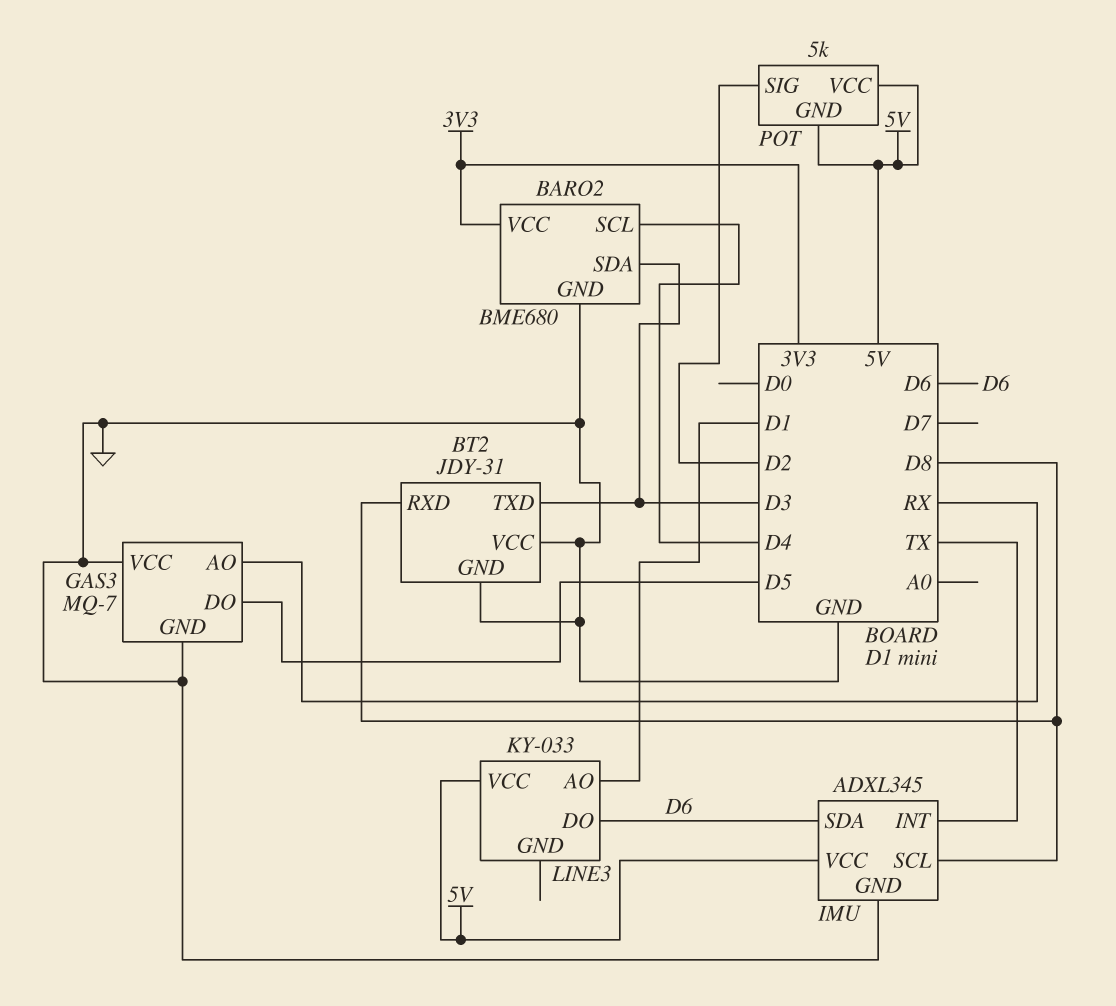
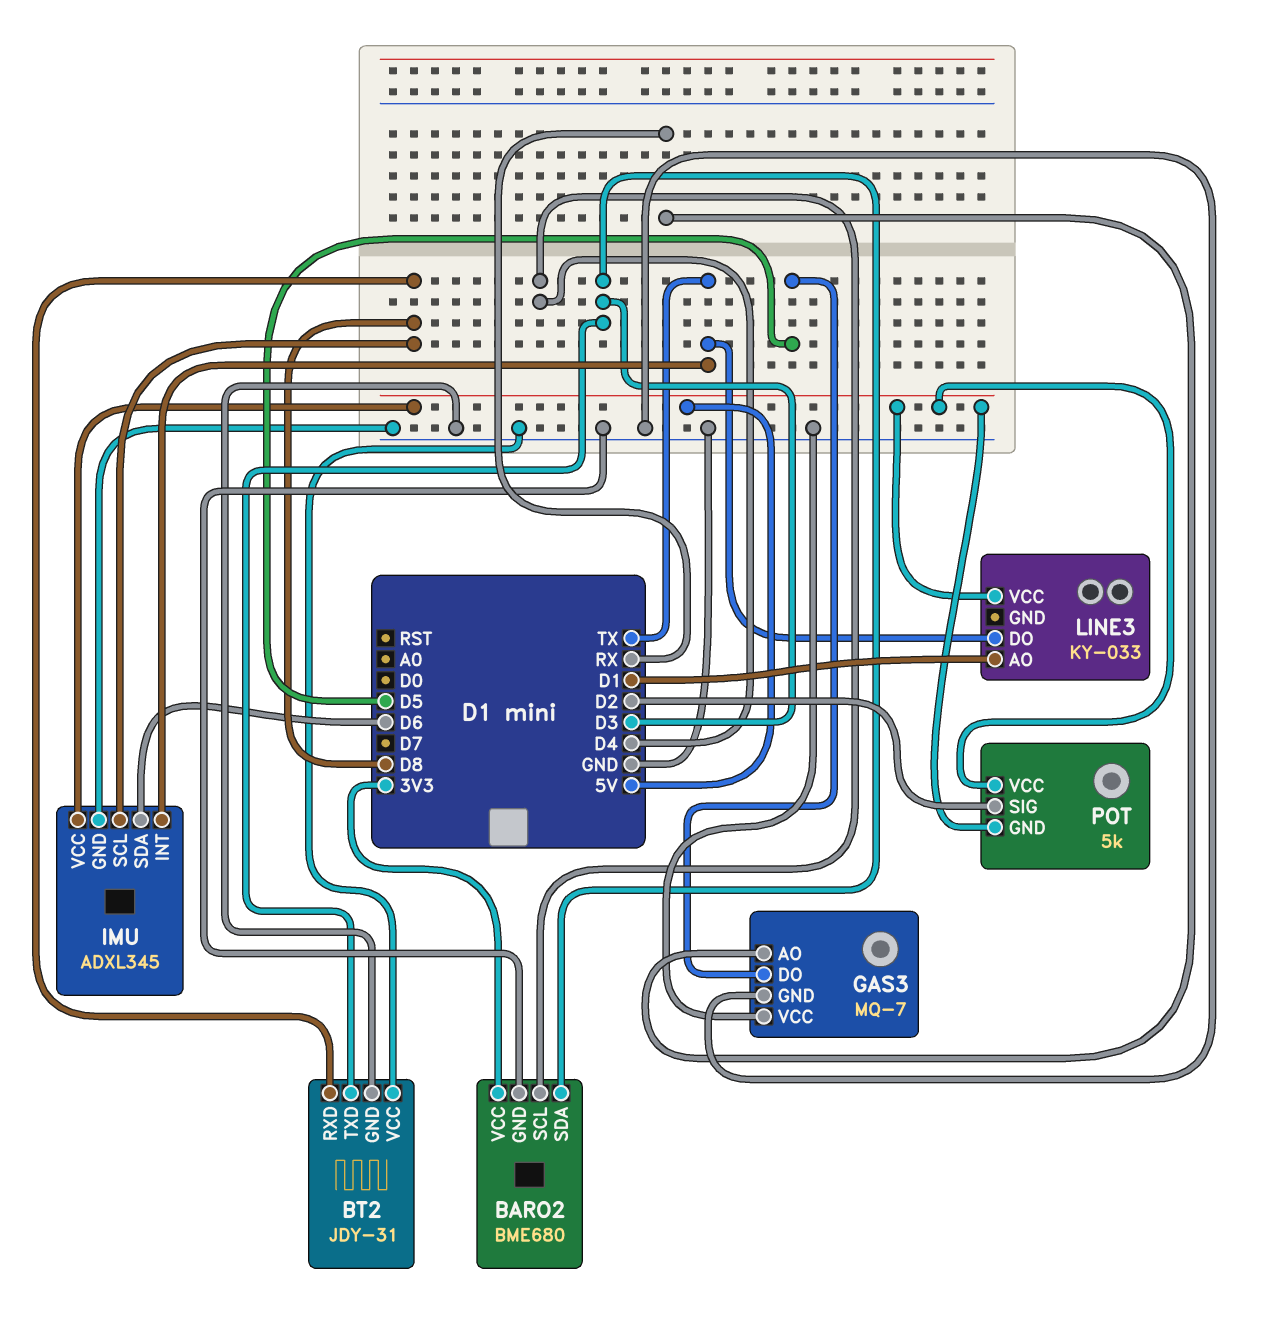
LINE3 pin DO: D6 -> TX

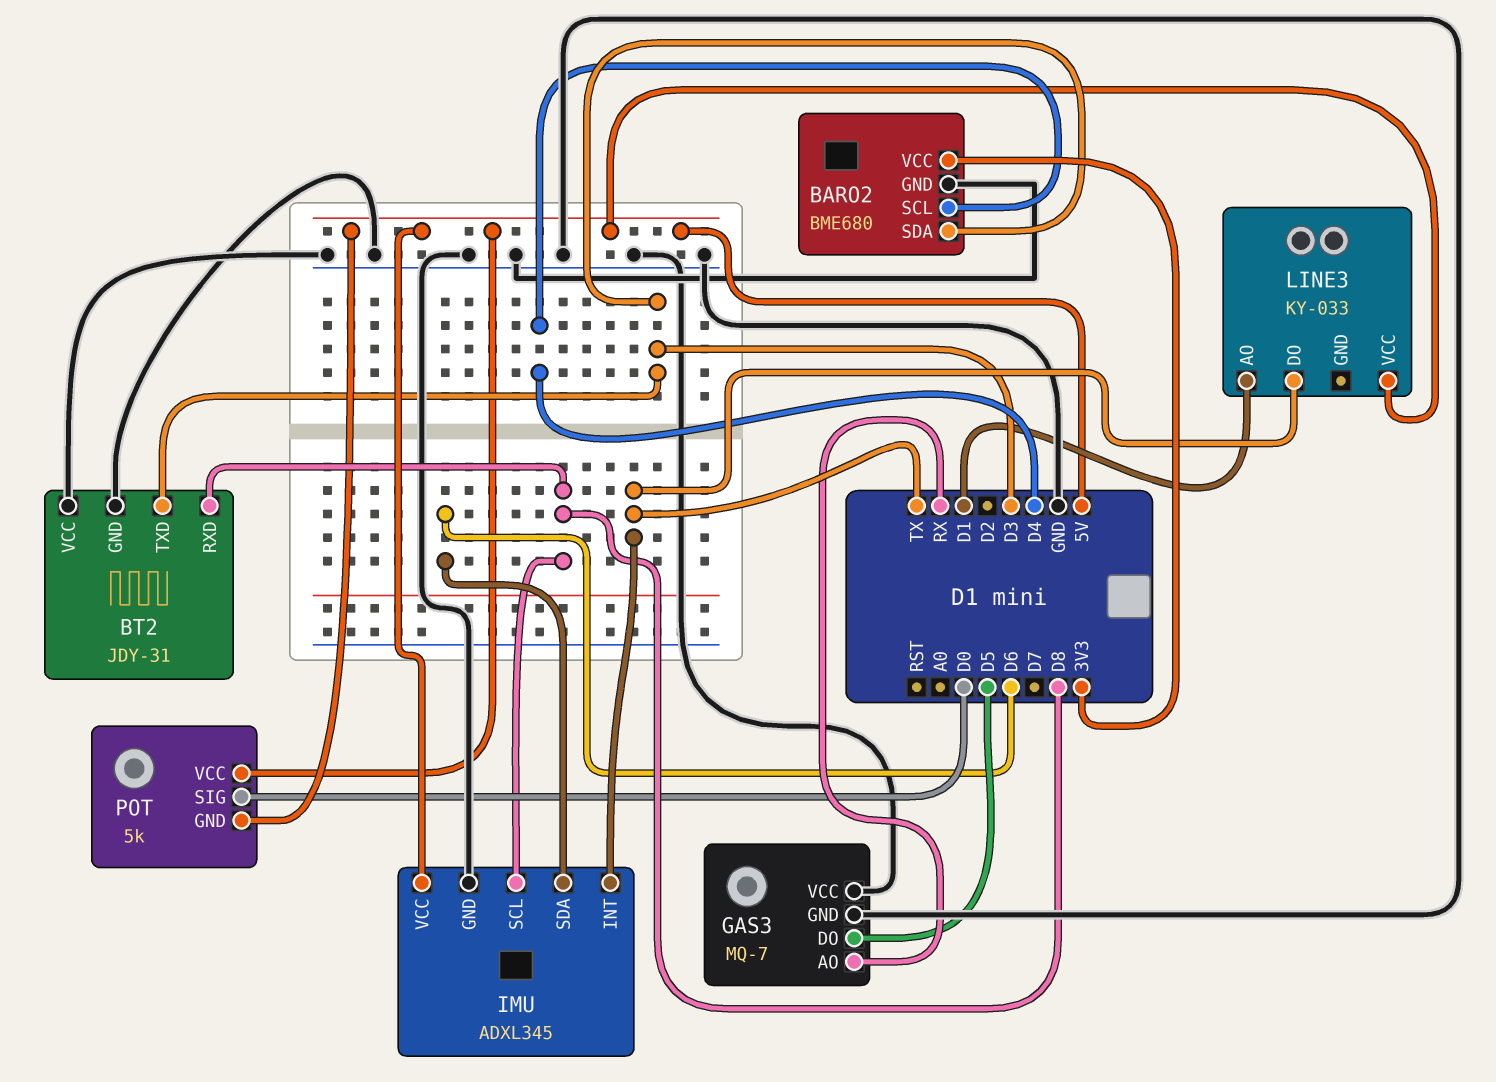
POT pin SIG: D2 -> D0

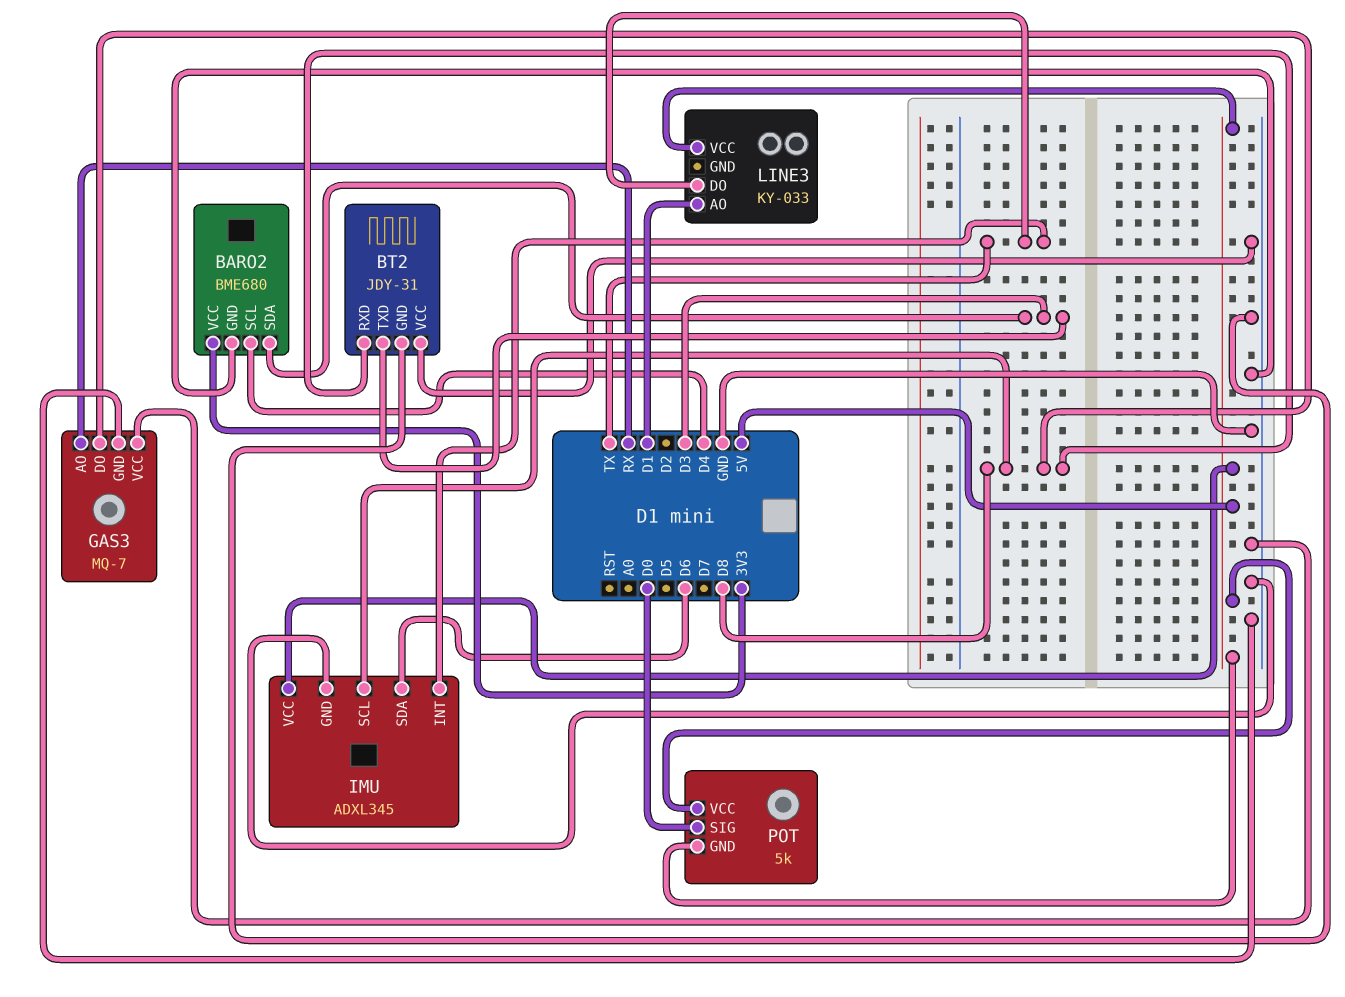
GAS3 pin DO: D5 -> D8

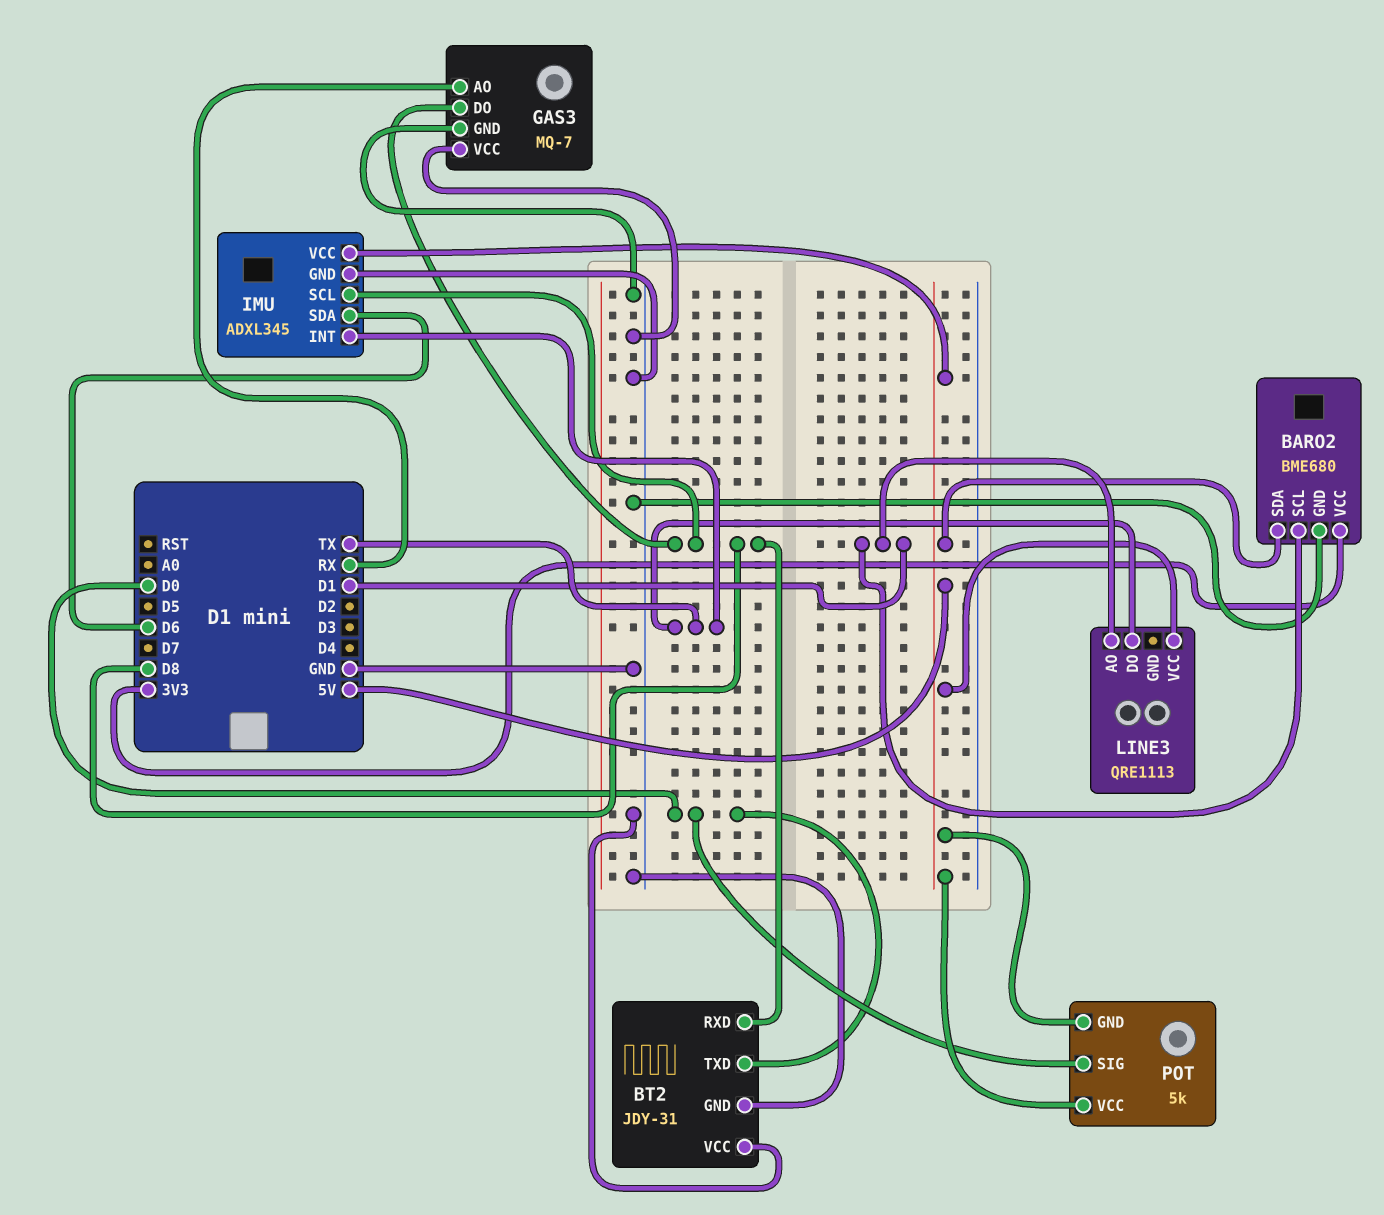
BARO2 pin SCL: D4 -> D1
BARO2 pin SDA: D3 -> 5V
BT2 pin TXD: D3 -> D0
LINE3: KY-033 -> QRE1113

